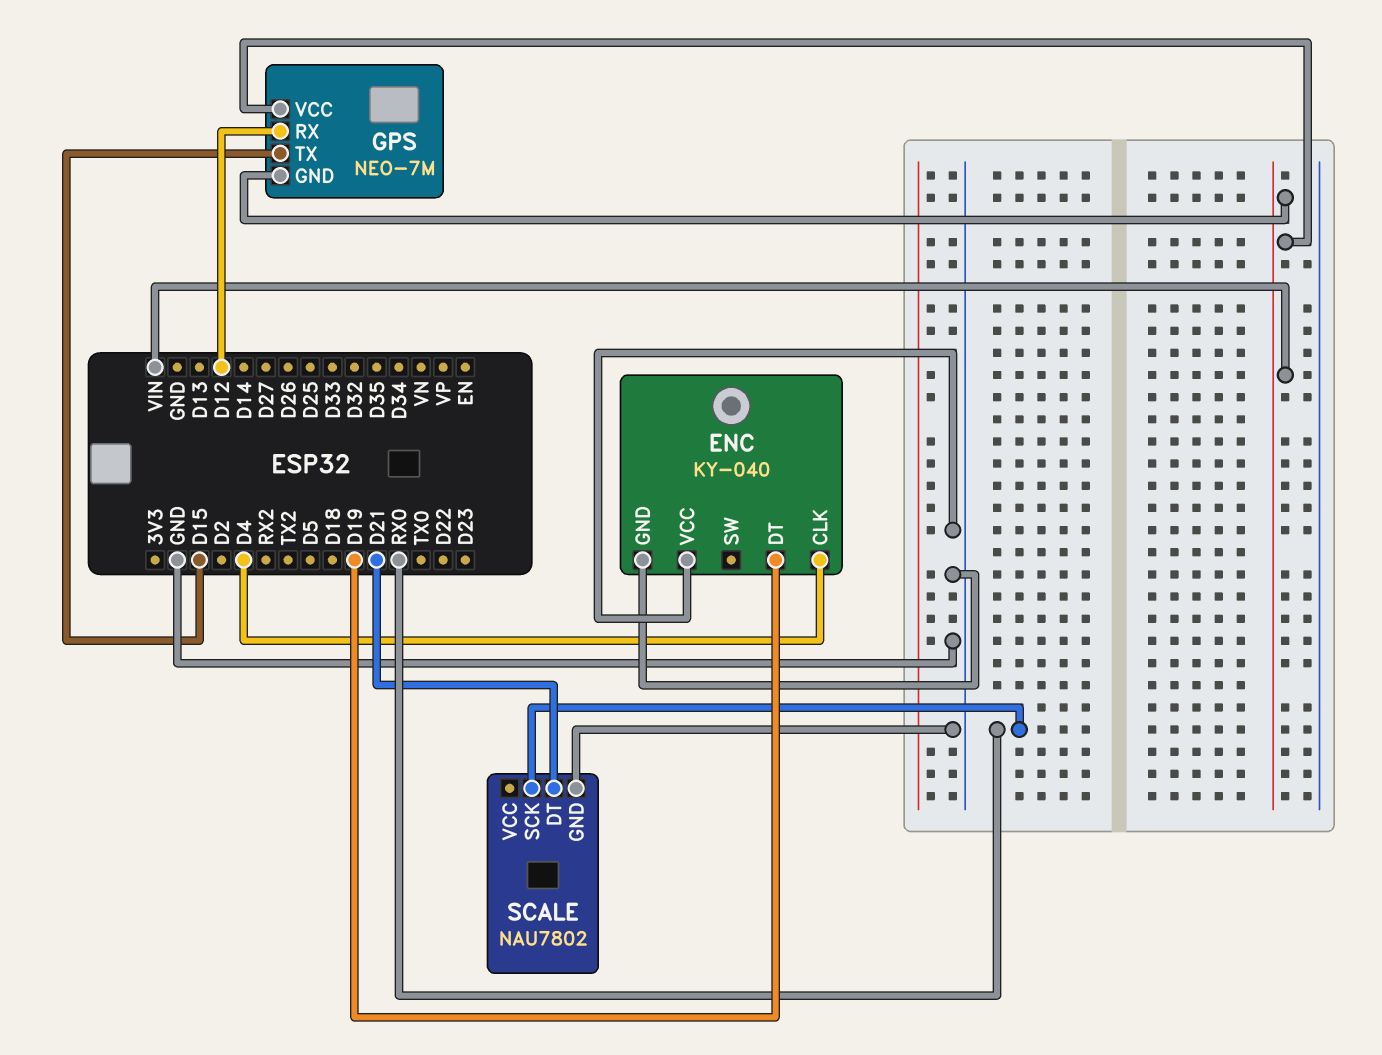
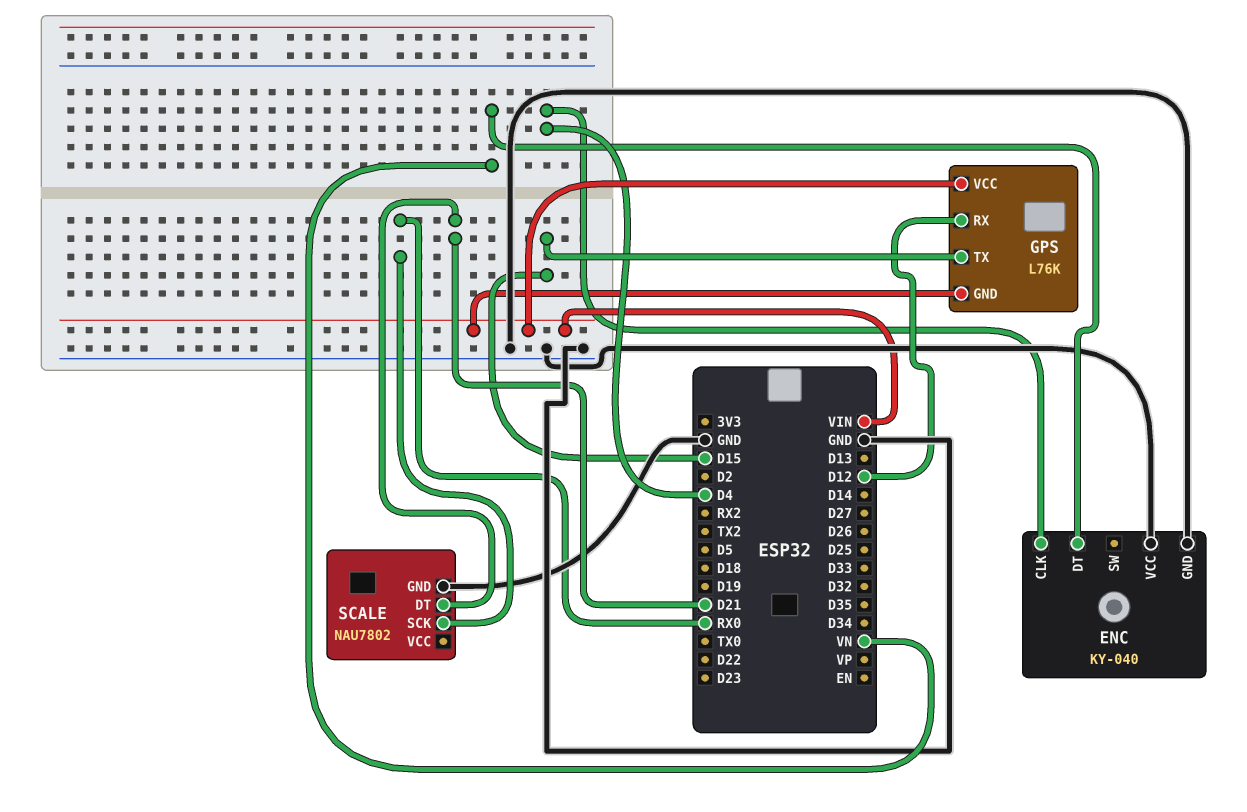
ENC pin DT: D19 -> VN
GPS: NEO-7M -> L76K

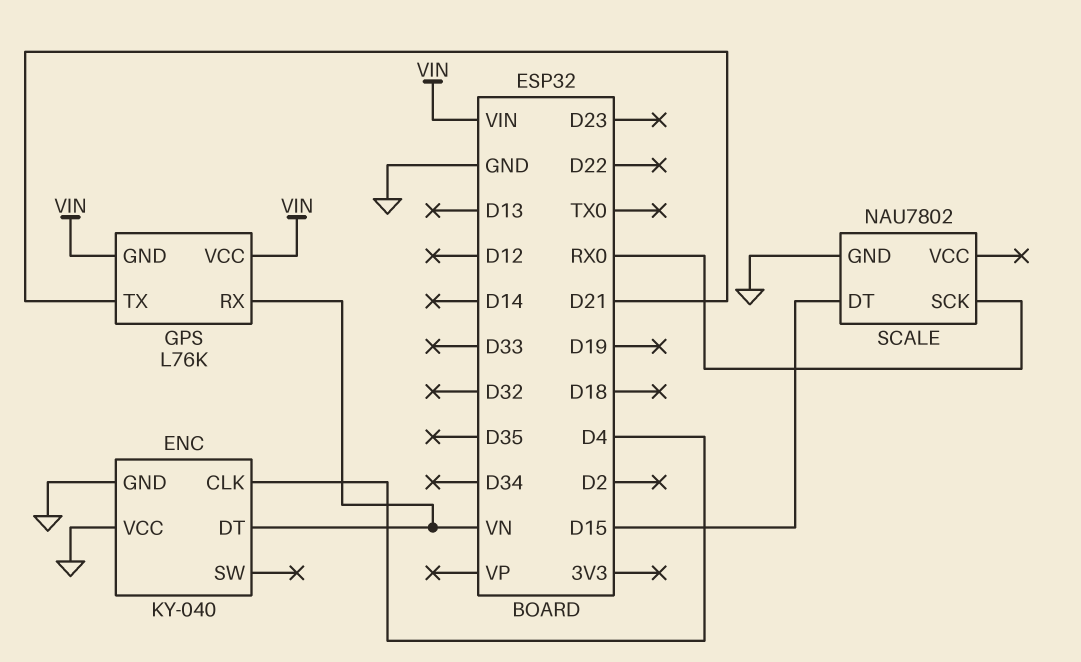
GPS pin RX: D12 -> VN
GPS pin TX: D15 -> D21
SCALE pin DT: D21 -> D15

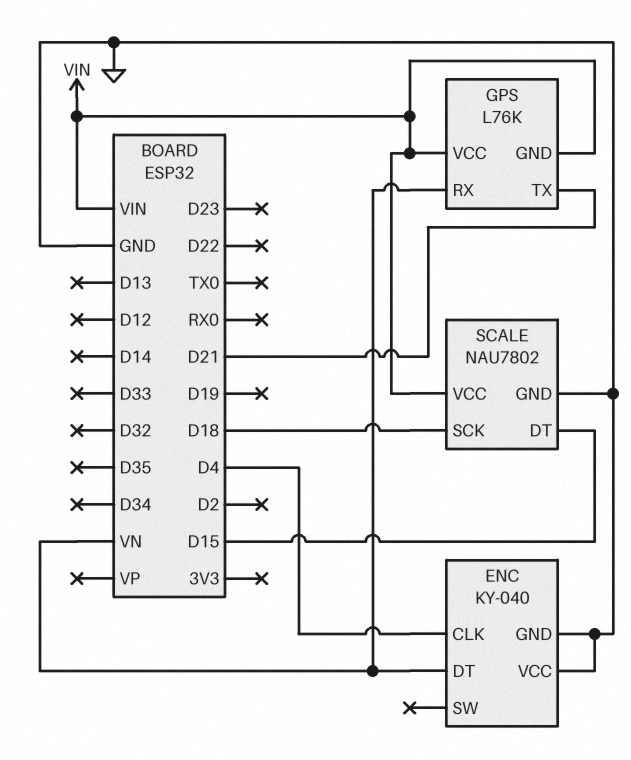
SCALE pin SCK: RX0 -> D18
SCALE pin VCC: none -> VIN

